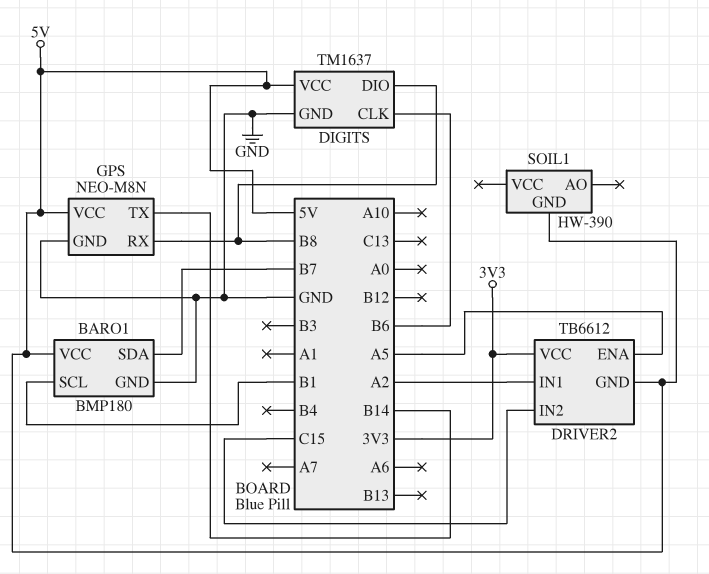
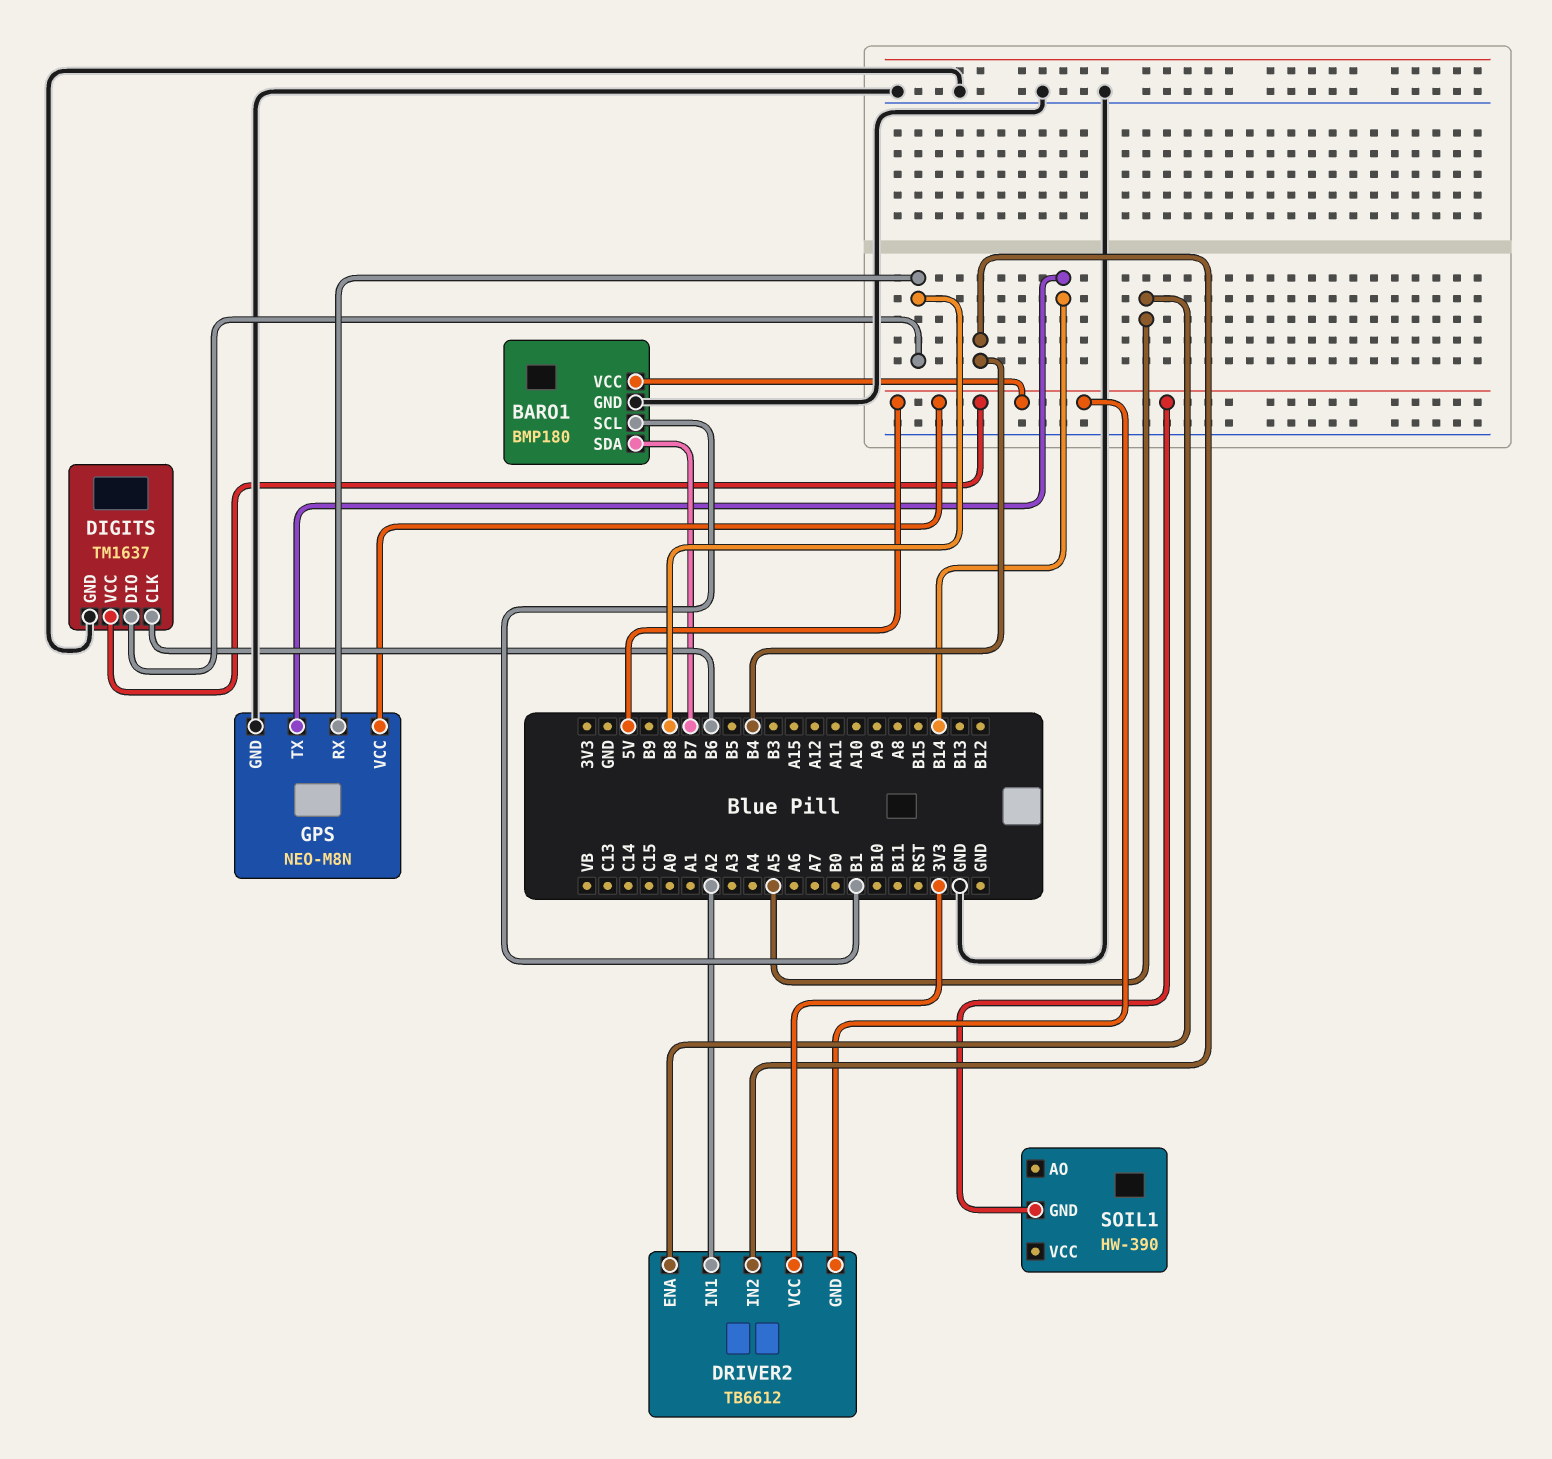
DRIVER2 pin IN2: C15 -> B4

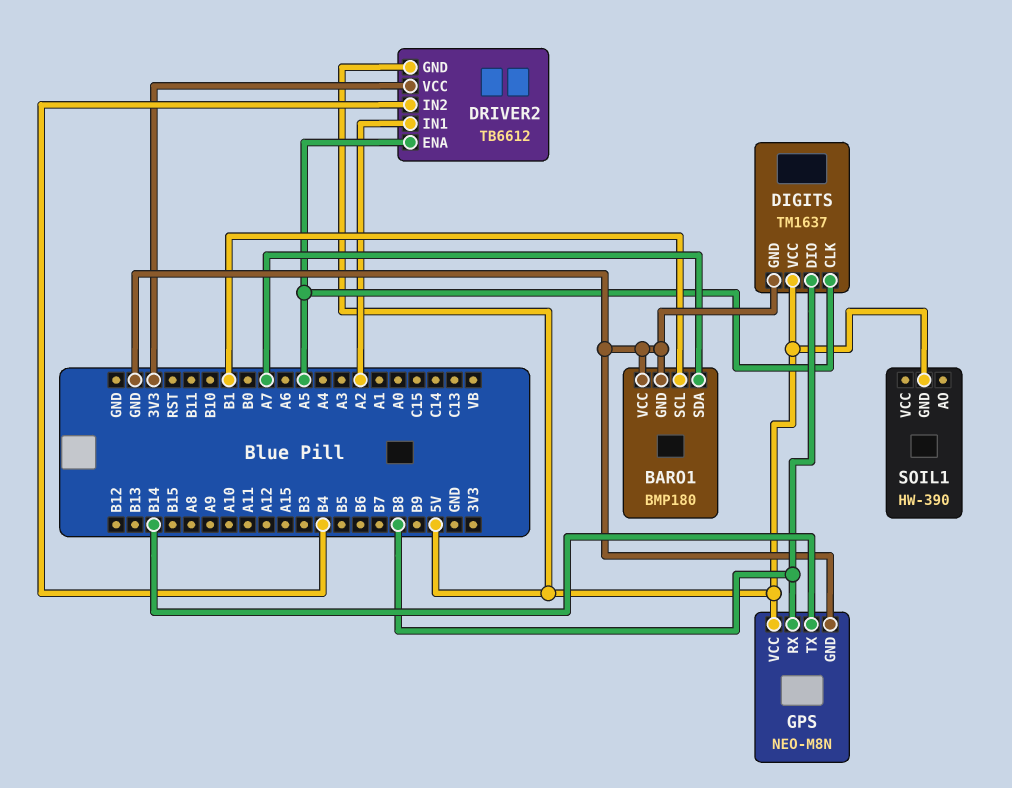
BARO1 pin SDA: B7 -> A7
BARO1 pin VCC: 5V -> GND
DIGITS pin CLK: B6 -> A5

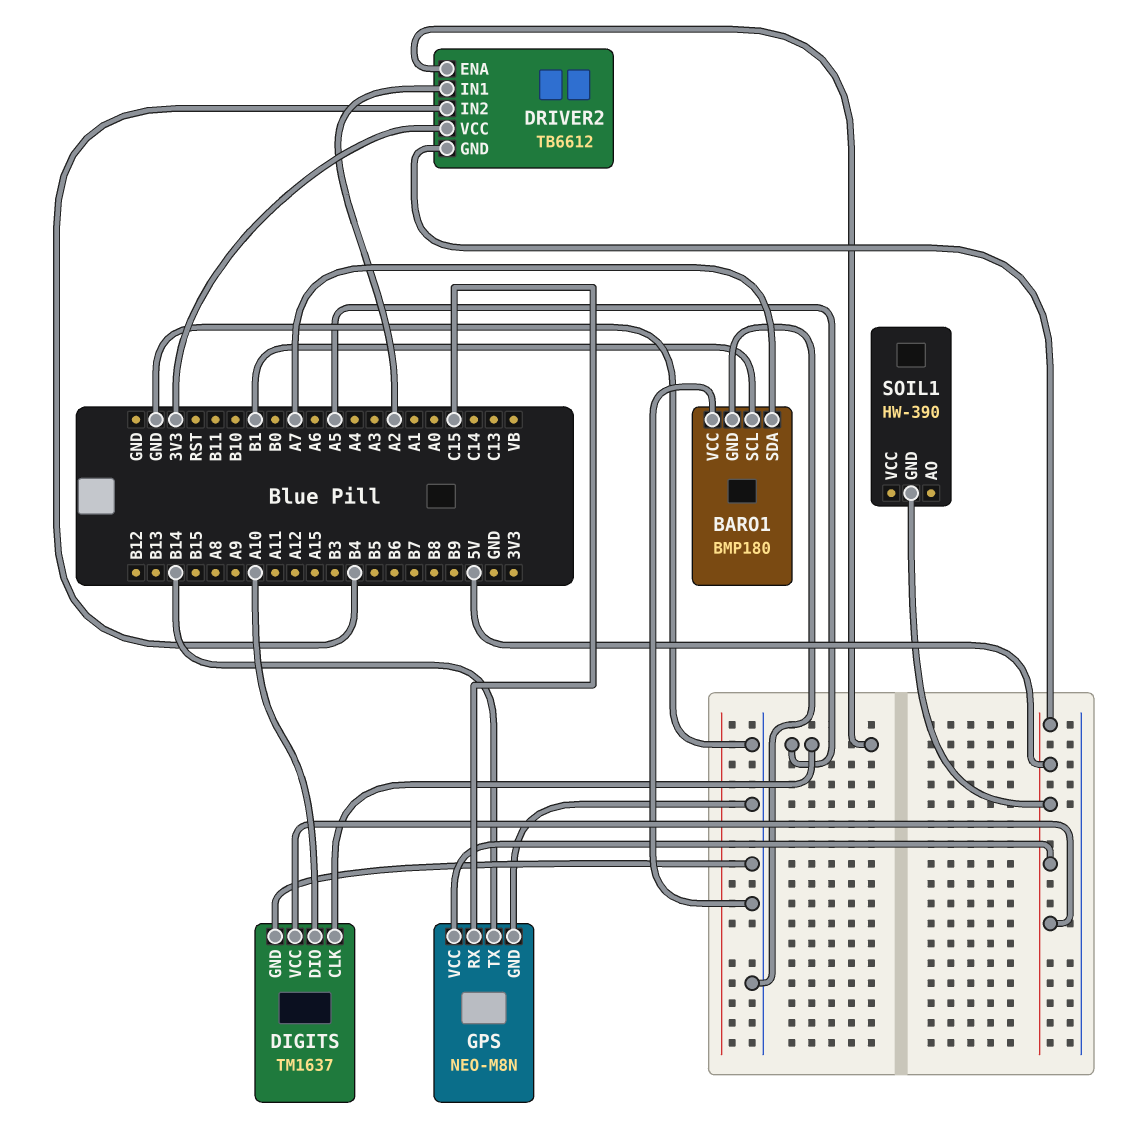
DIGITS pin DIO: B8 -> A10
GPS pin RX: B8 -> C15

